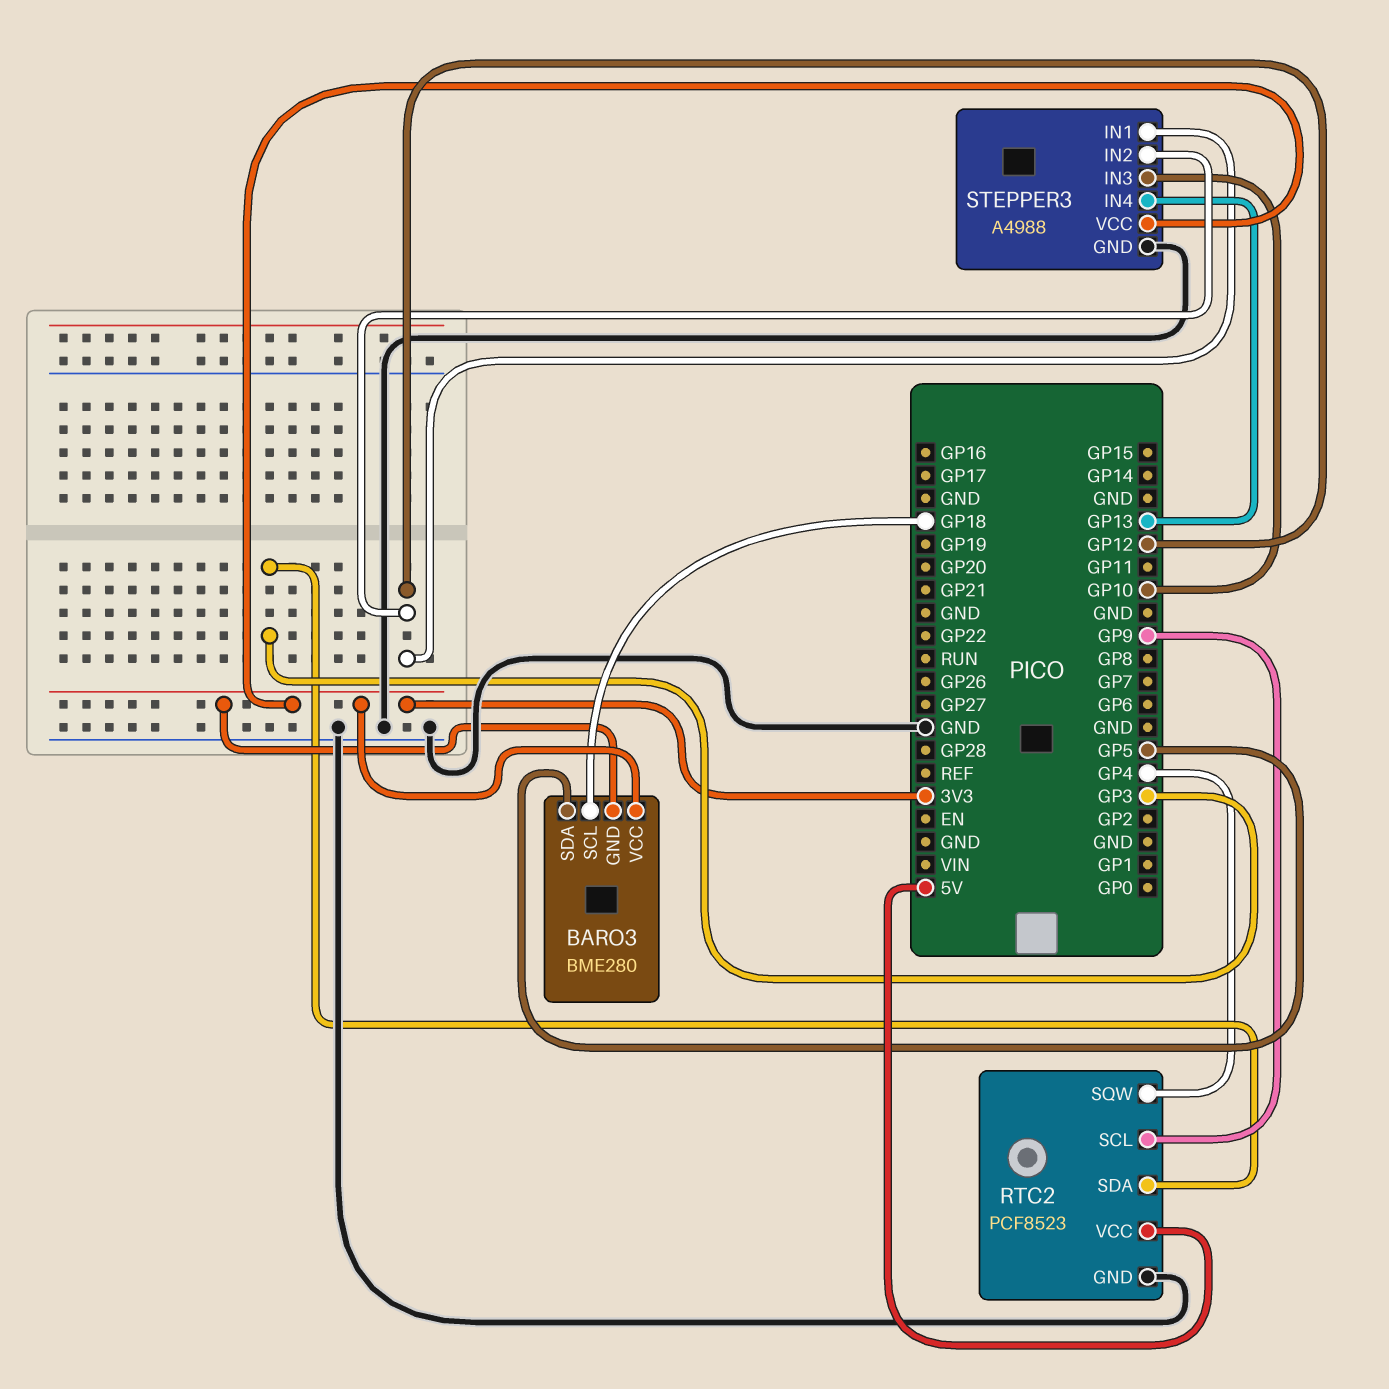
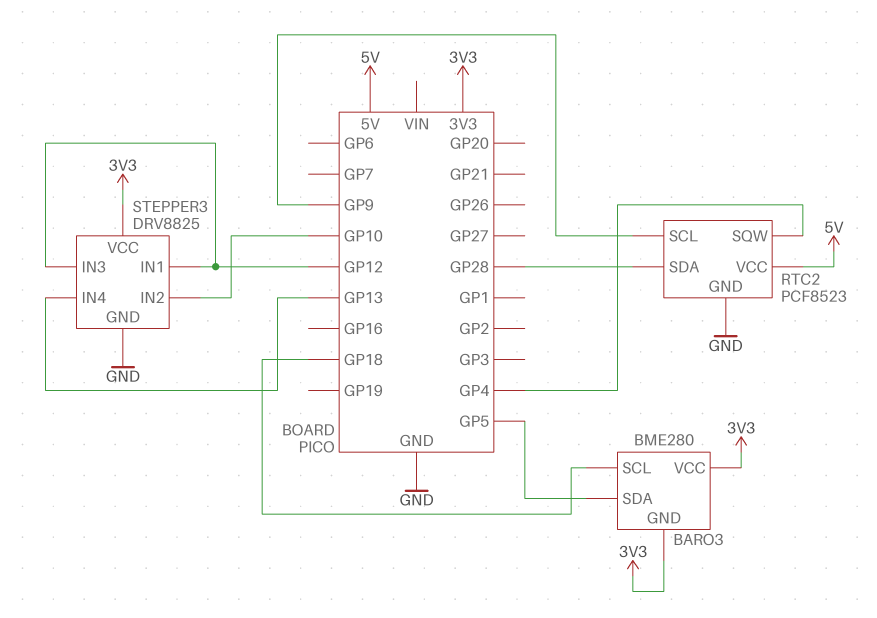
RTC2 pin SDA: GP3 -> GP28
STEPPER3: A4988 -> DRV8825
STEPPER3 pin IN2: GP12 -> GP10
STEPPER3 pin IN3: GP10 -> GP12

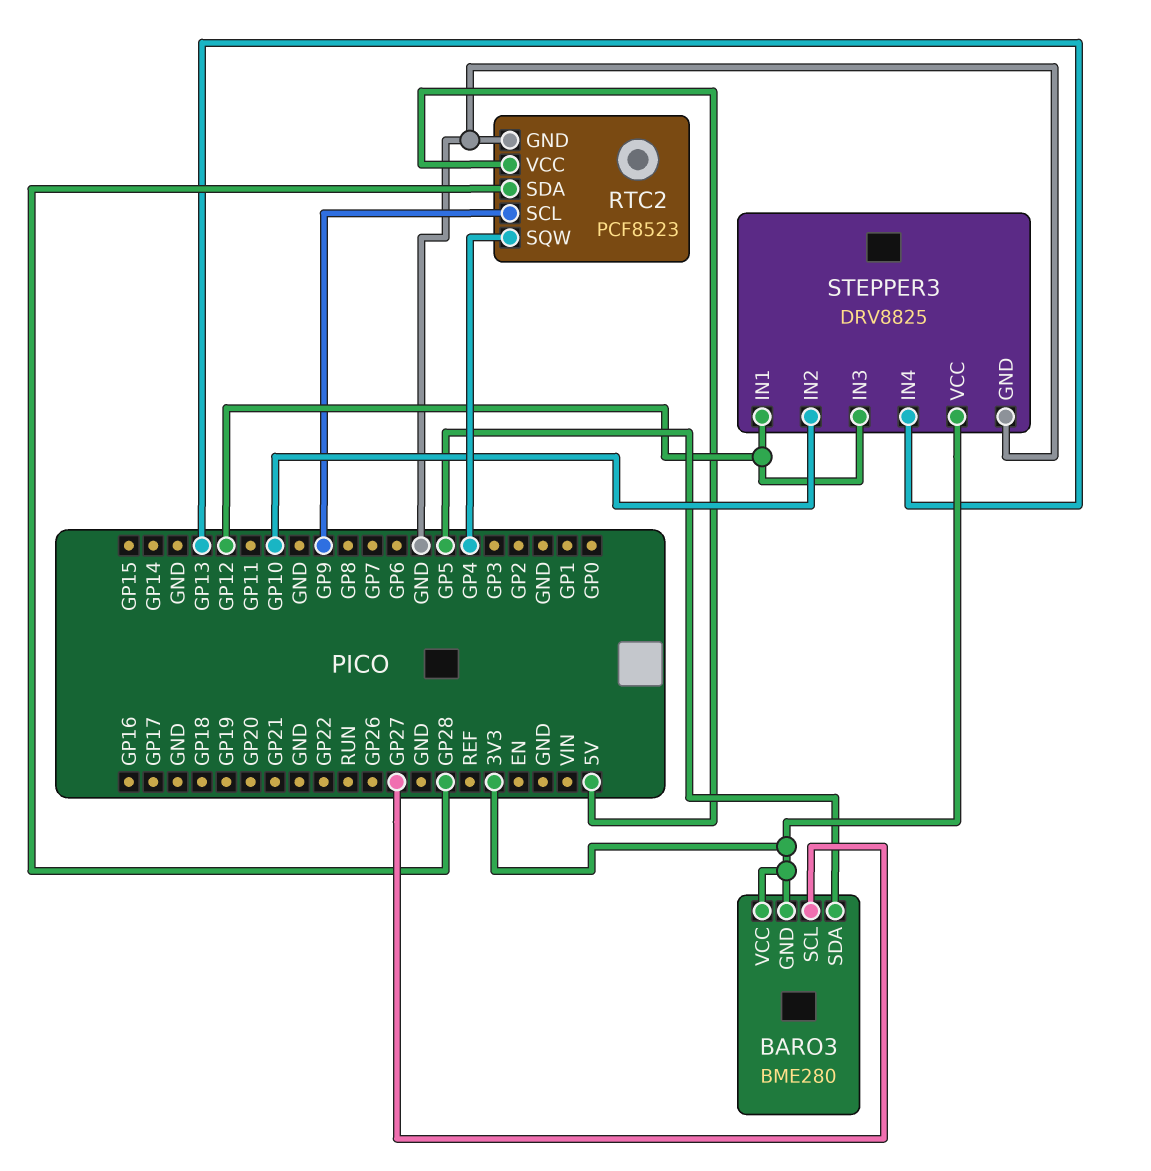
BARO3 pin SCL: GP18 -> GP27

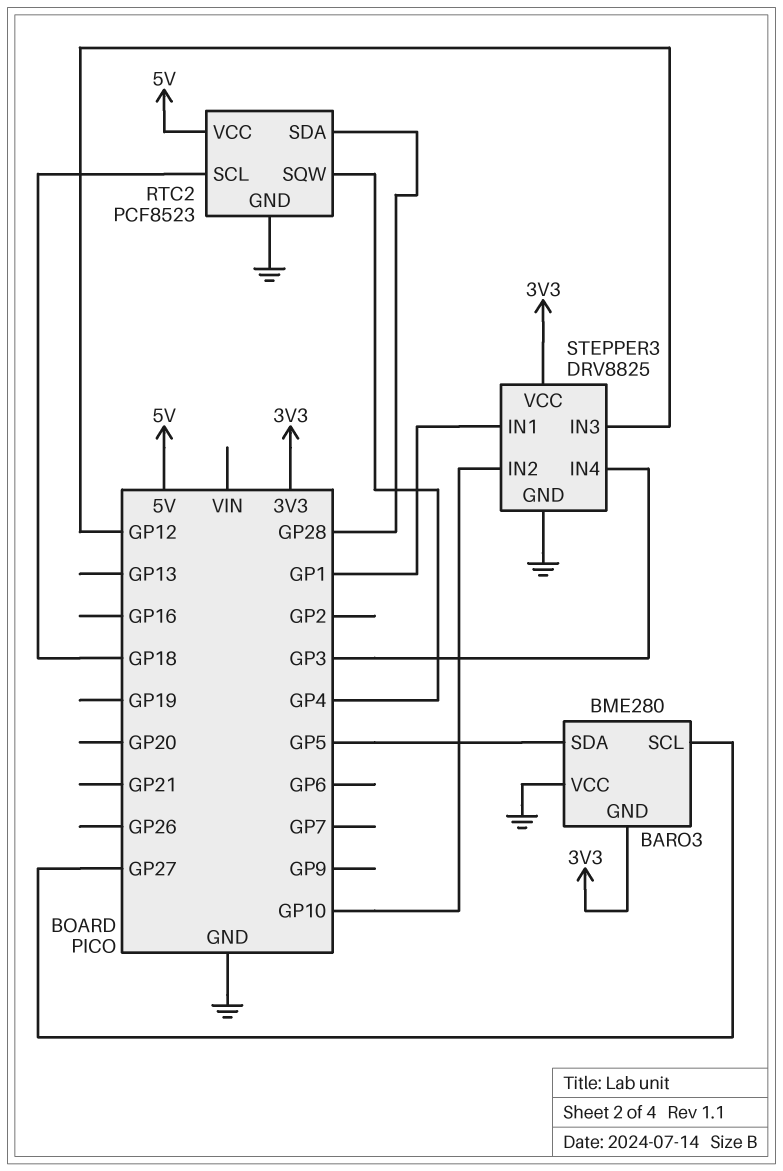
BARO3 pin VCC: 3V3 -> GND
RTC2 pin SCL: GP9 -> GP18
STEPPER3 pin IN1: GP12 -> GP1
STEPPER3 pin IN4: GP13 -> GP3

